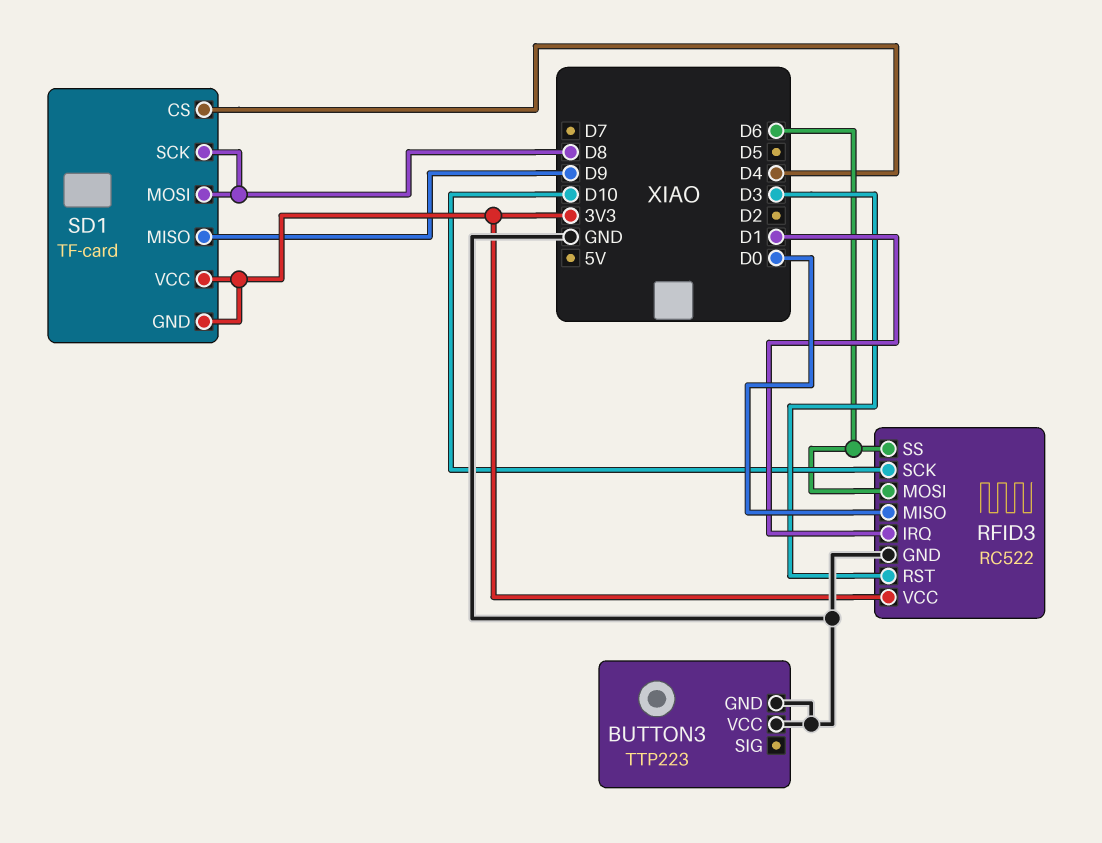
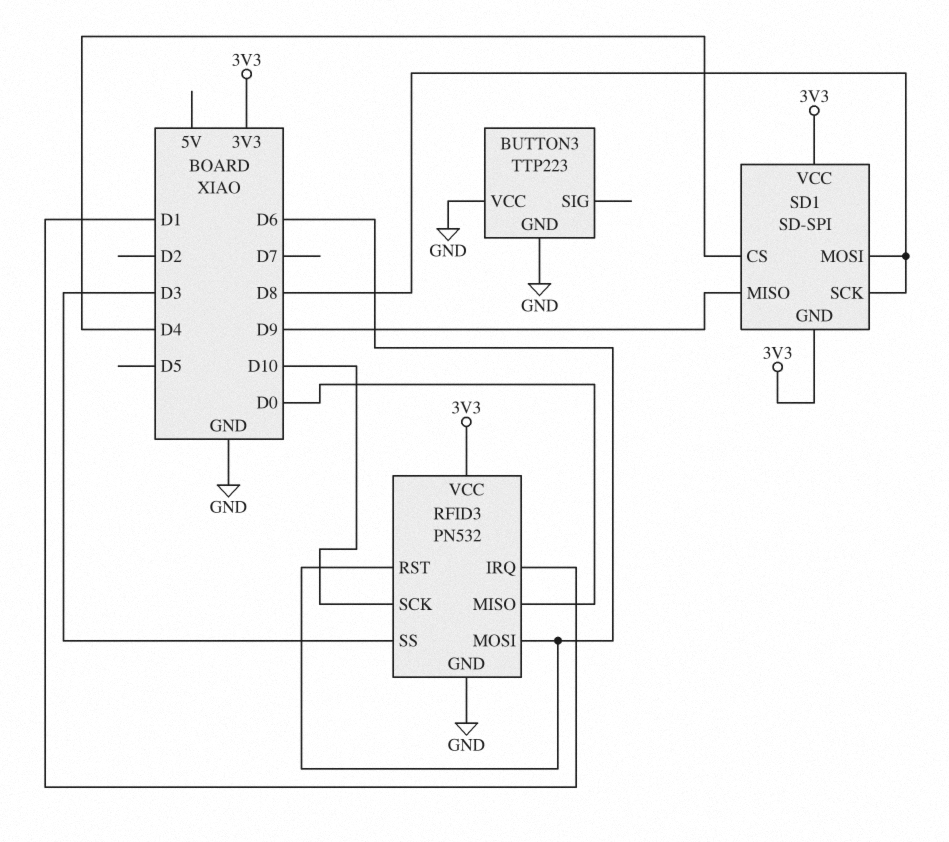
RFID3: RC522 -> PN532
RFID3 pin RST: D3 -> D6
RFID3 pin SS: D6 -> D3
SD1: TF-card -> SD-SPI

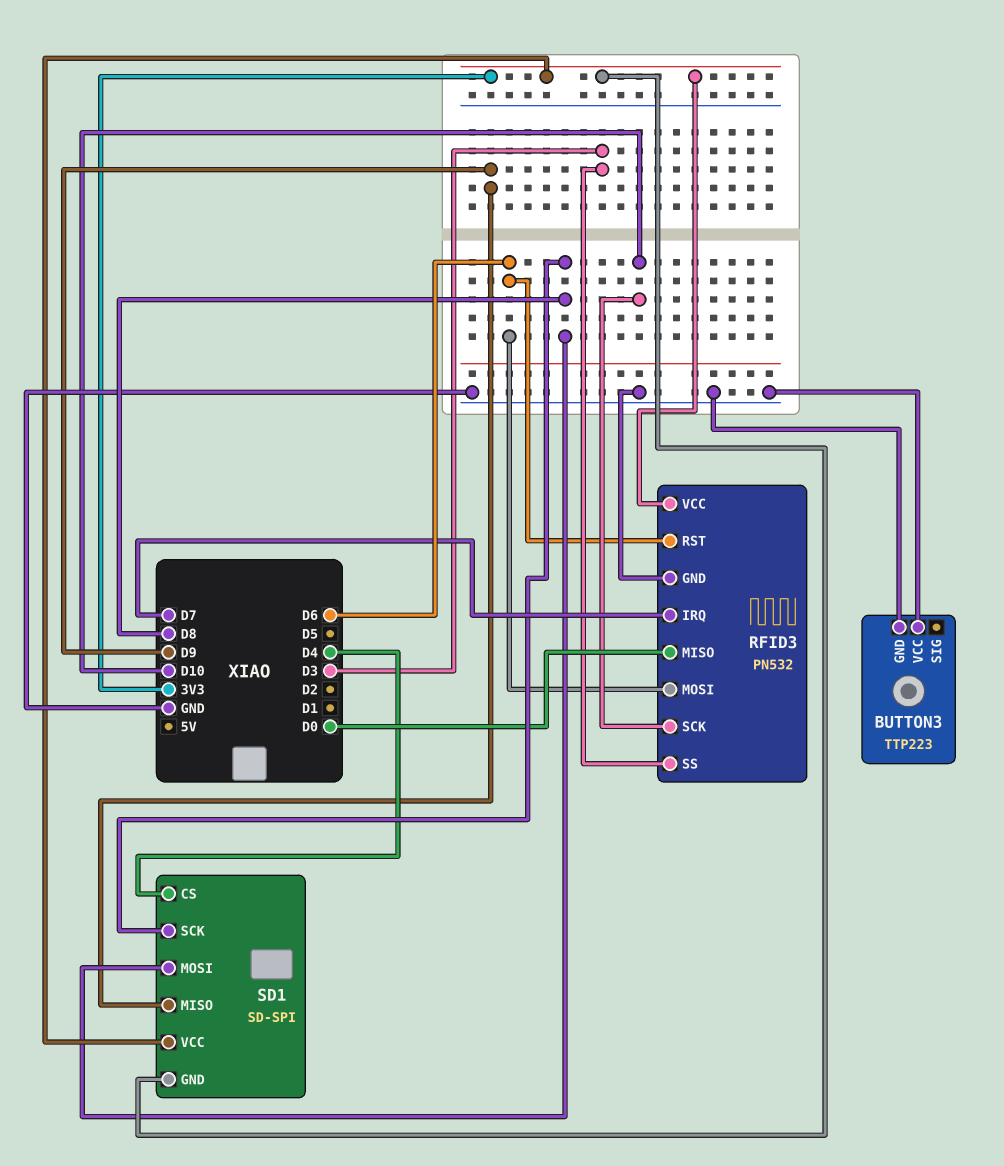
RFID3 pin IRQ: D1 -> D7

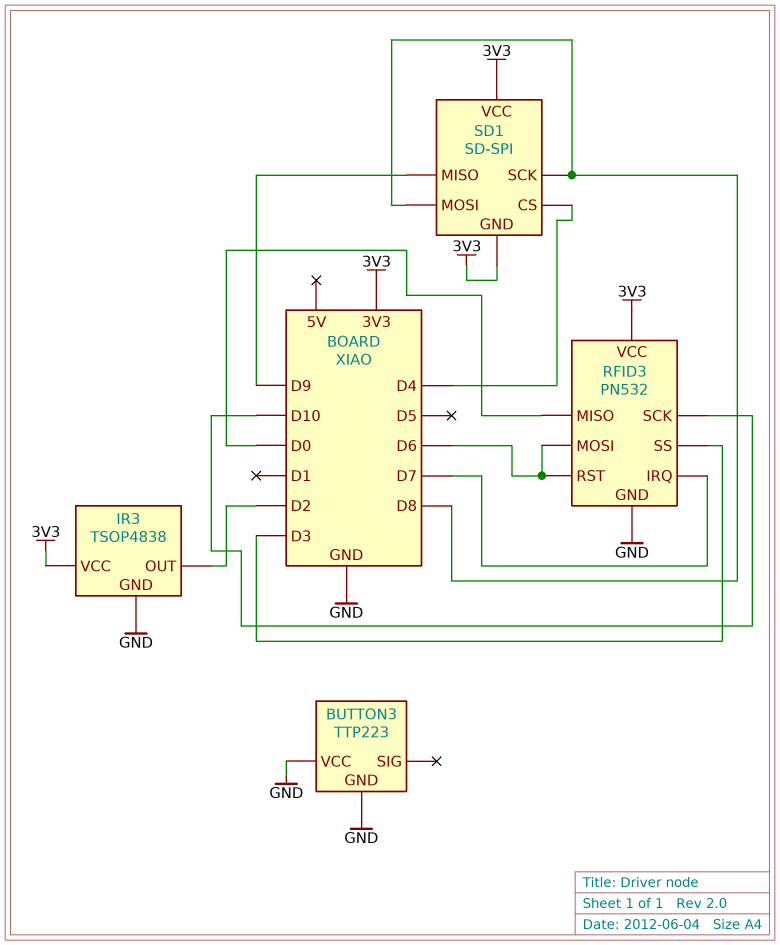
IR3: none -> TSOP4838
IR3 pin GND: none -> GND
IR3 pin OUT: none -> D2
IR3 pin VCC: none -> 3V3

